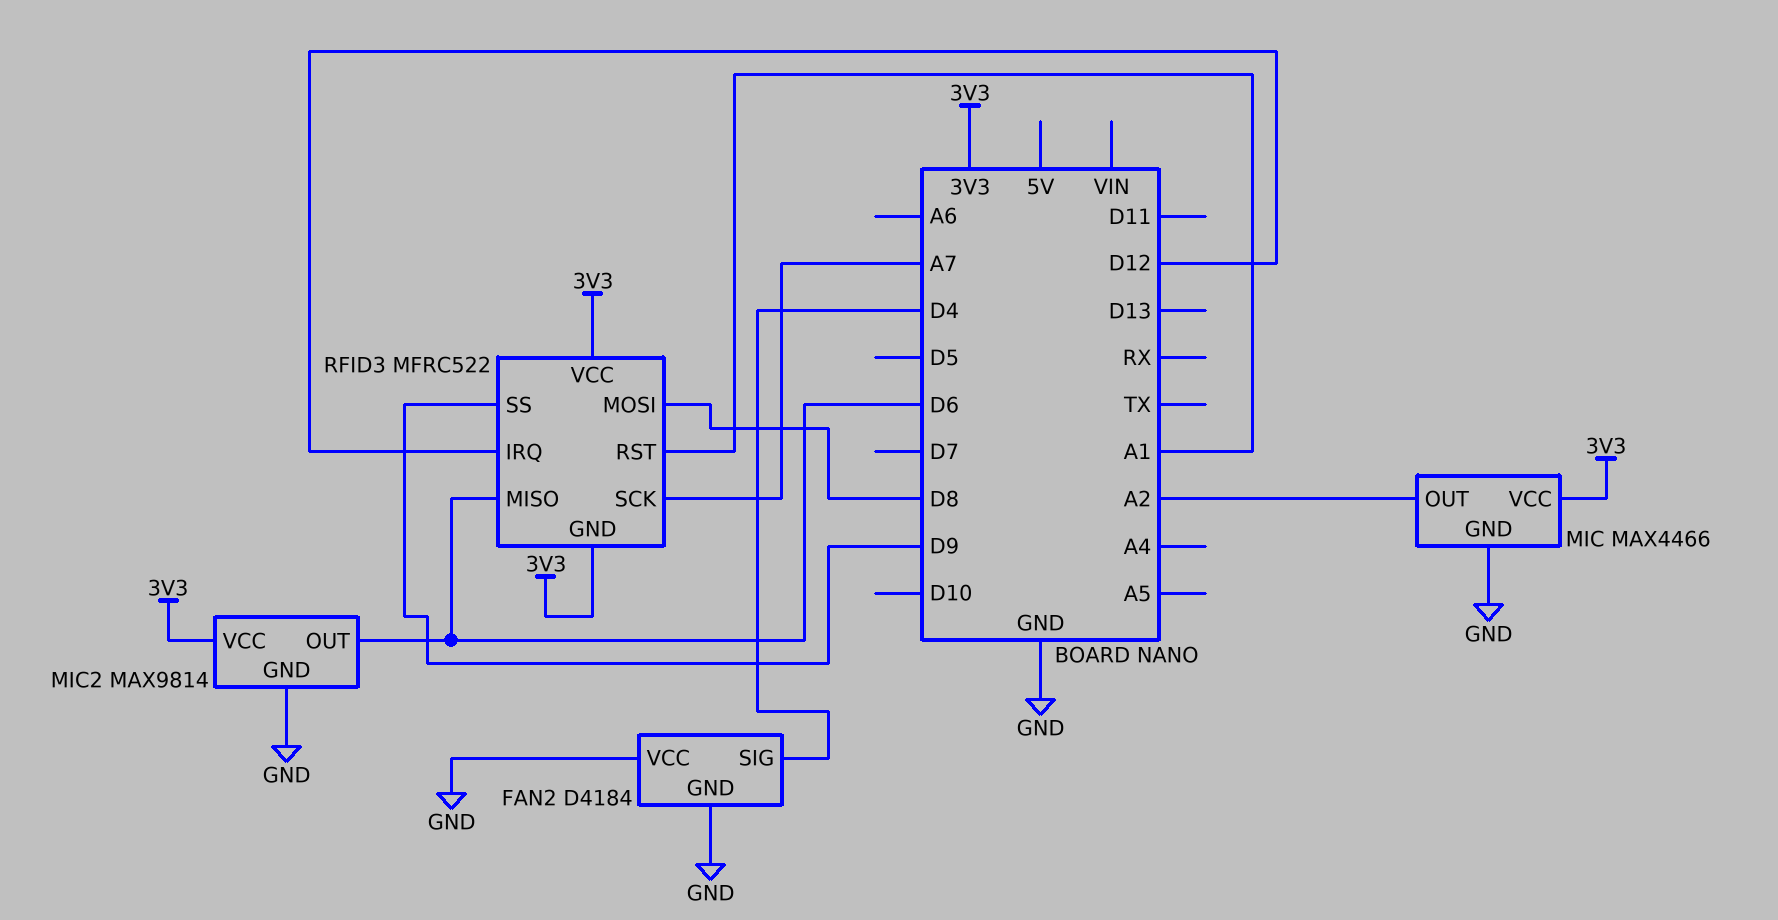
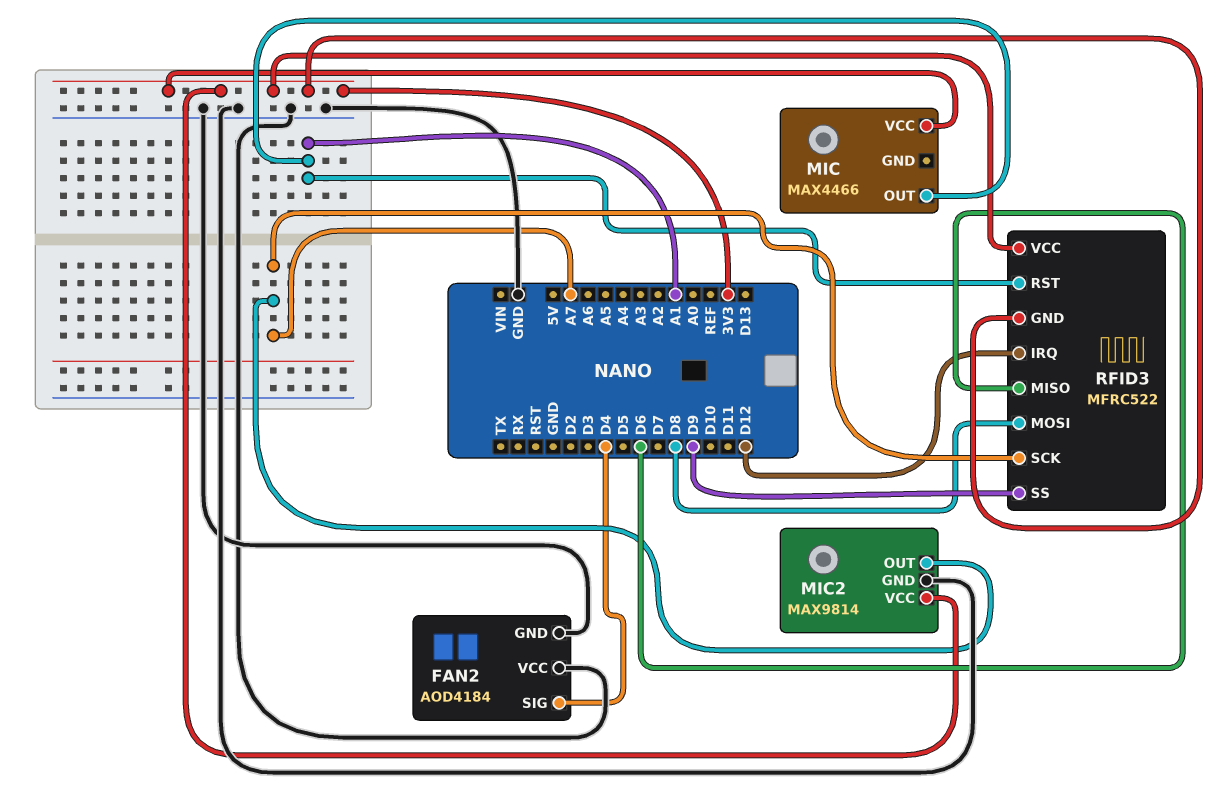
FAN2: D4184 -> AOD4184
MIC pin GND: GND -> none
MIC pin OUT: A2 -> A1
MIC2 pin OUT: D6 -> A7

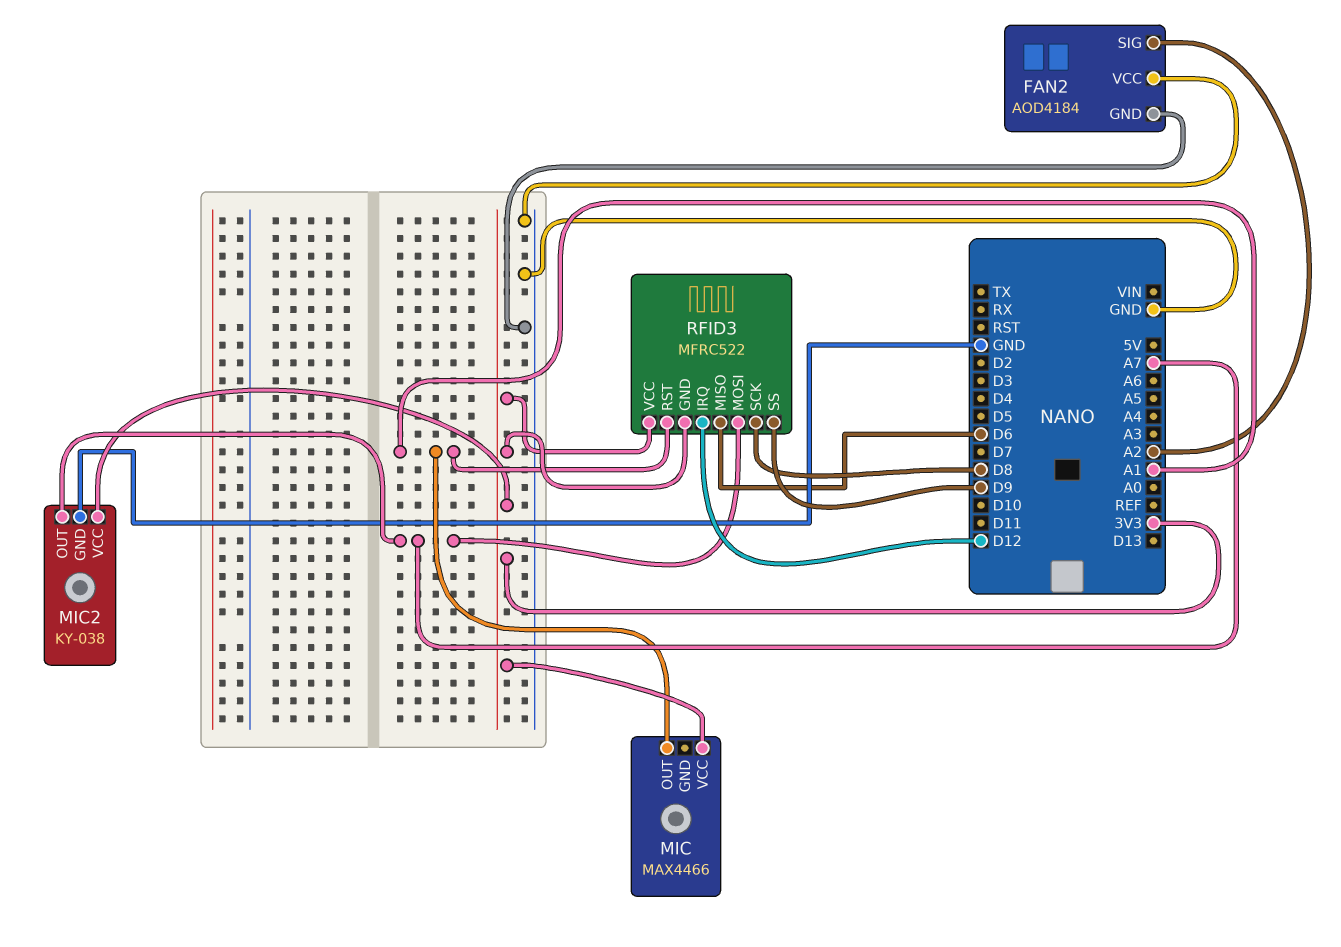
FAN2 pin SIG: D4 -> A2
MIC2: MAX9814 -> KY-038
RFID3 pin MOSI: D8 -> A7
RFID3 pin SCK: A7 -> D8

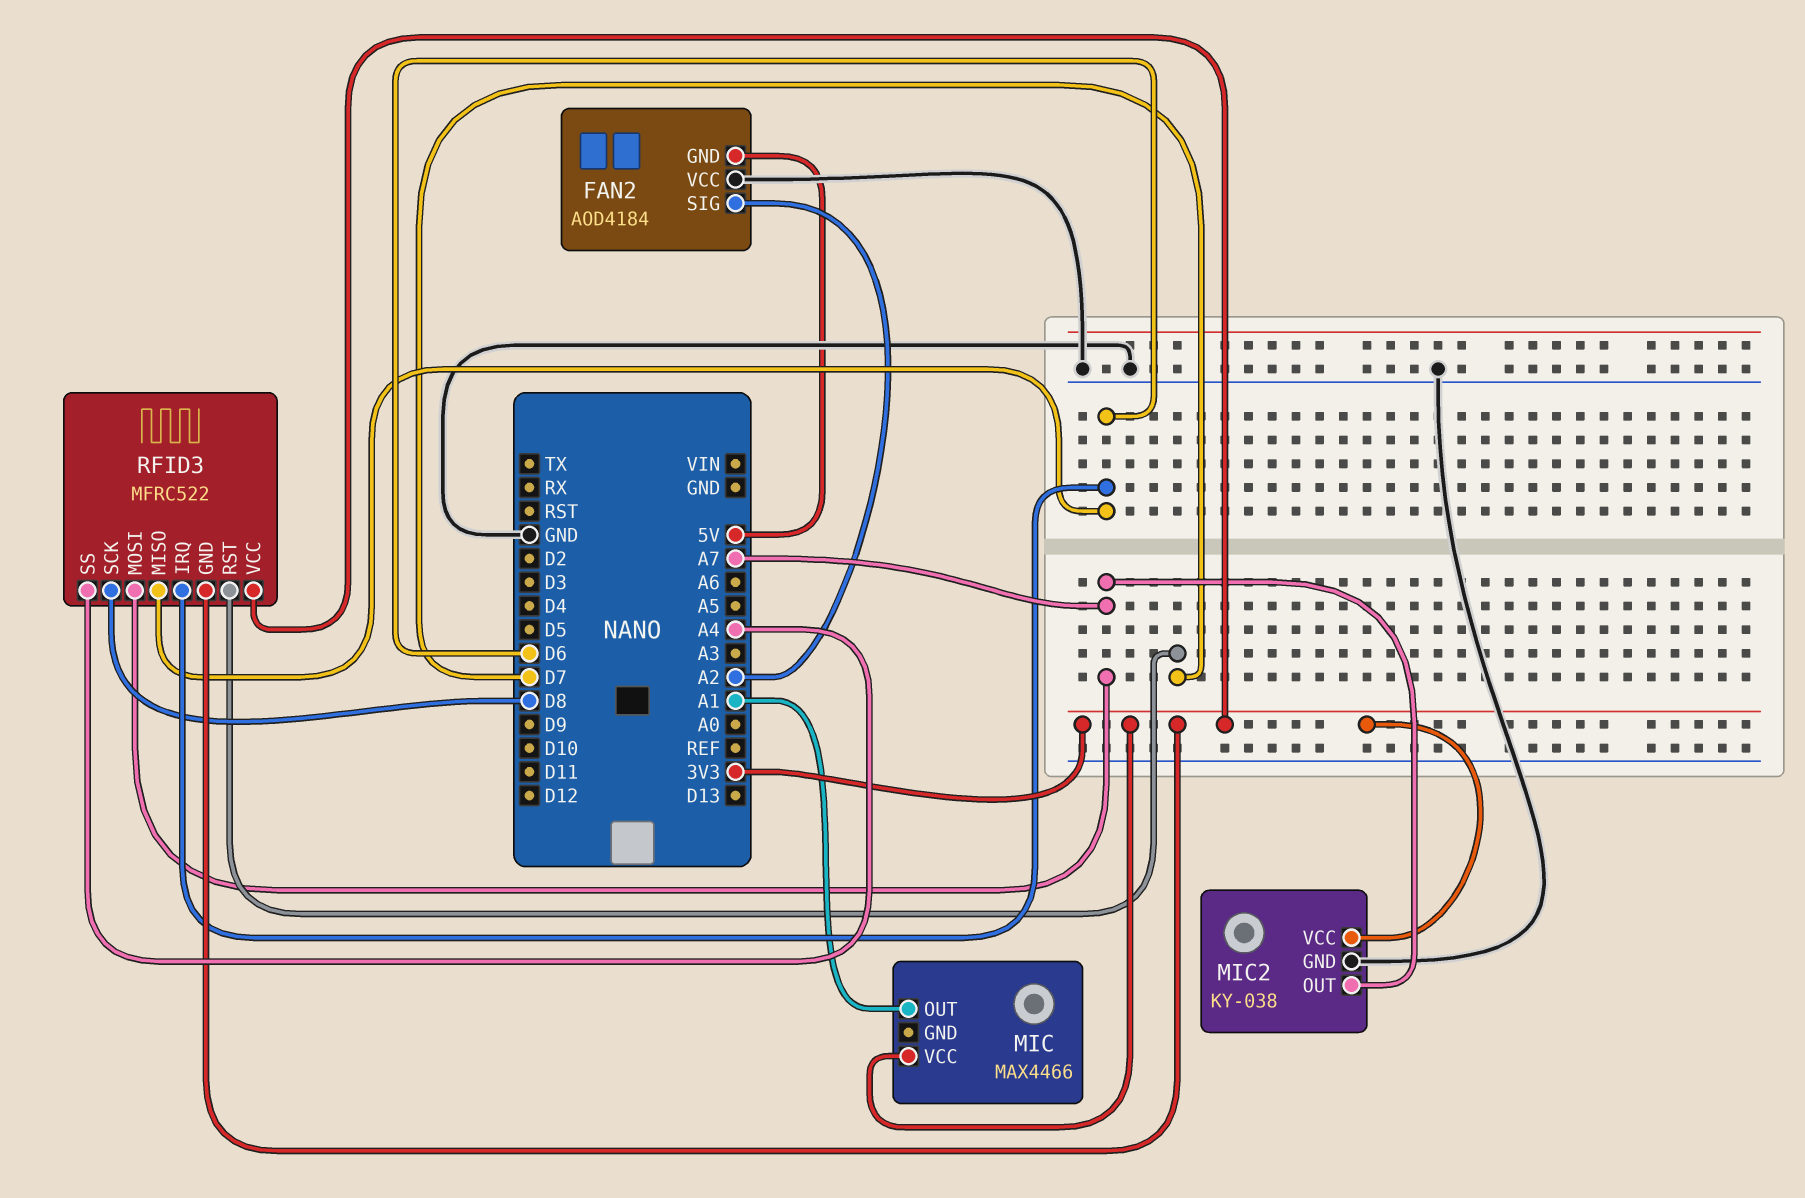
FAN2 pin GND: GND -> 5V
RFID3 pin IRQ: D12 -> D6
RFID3 pin RST: A1 -> D7
RFID3 pin SS: D9 -> A4

